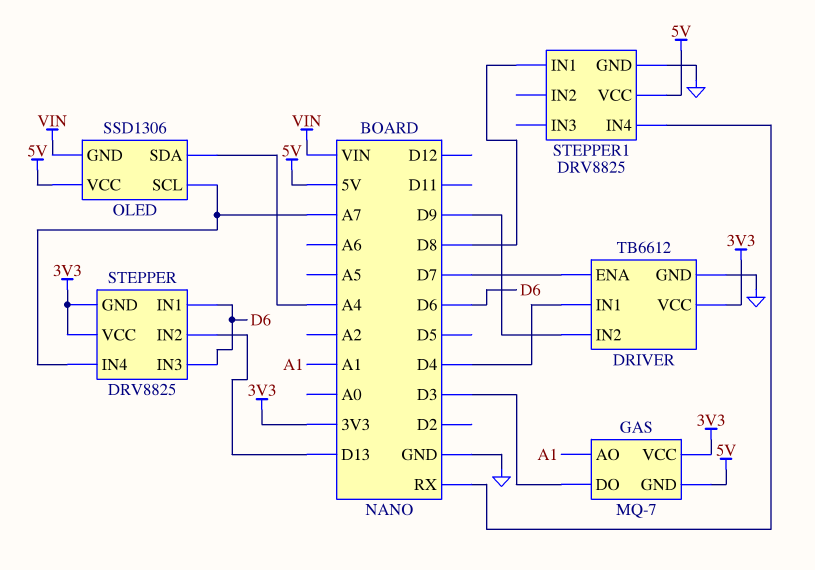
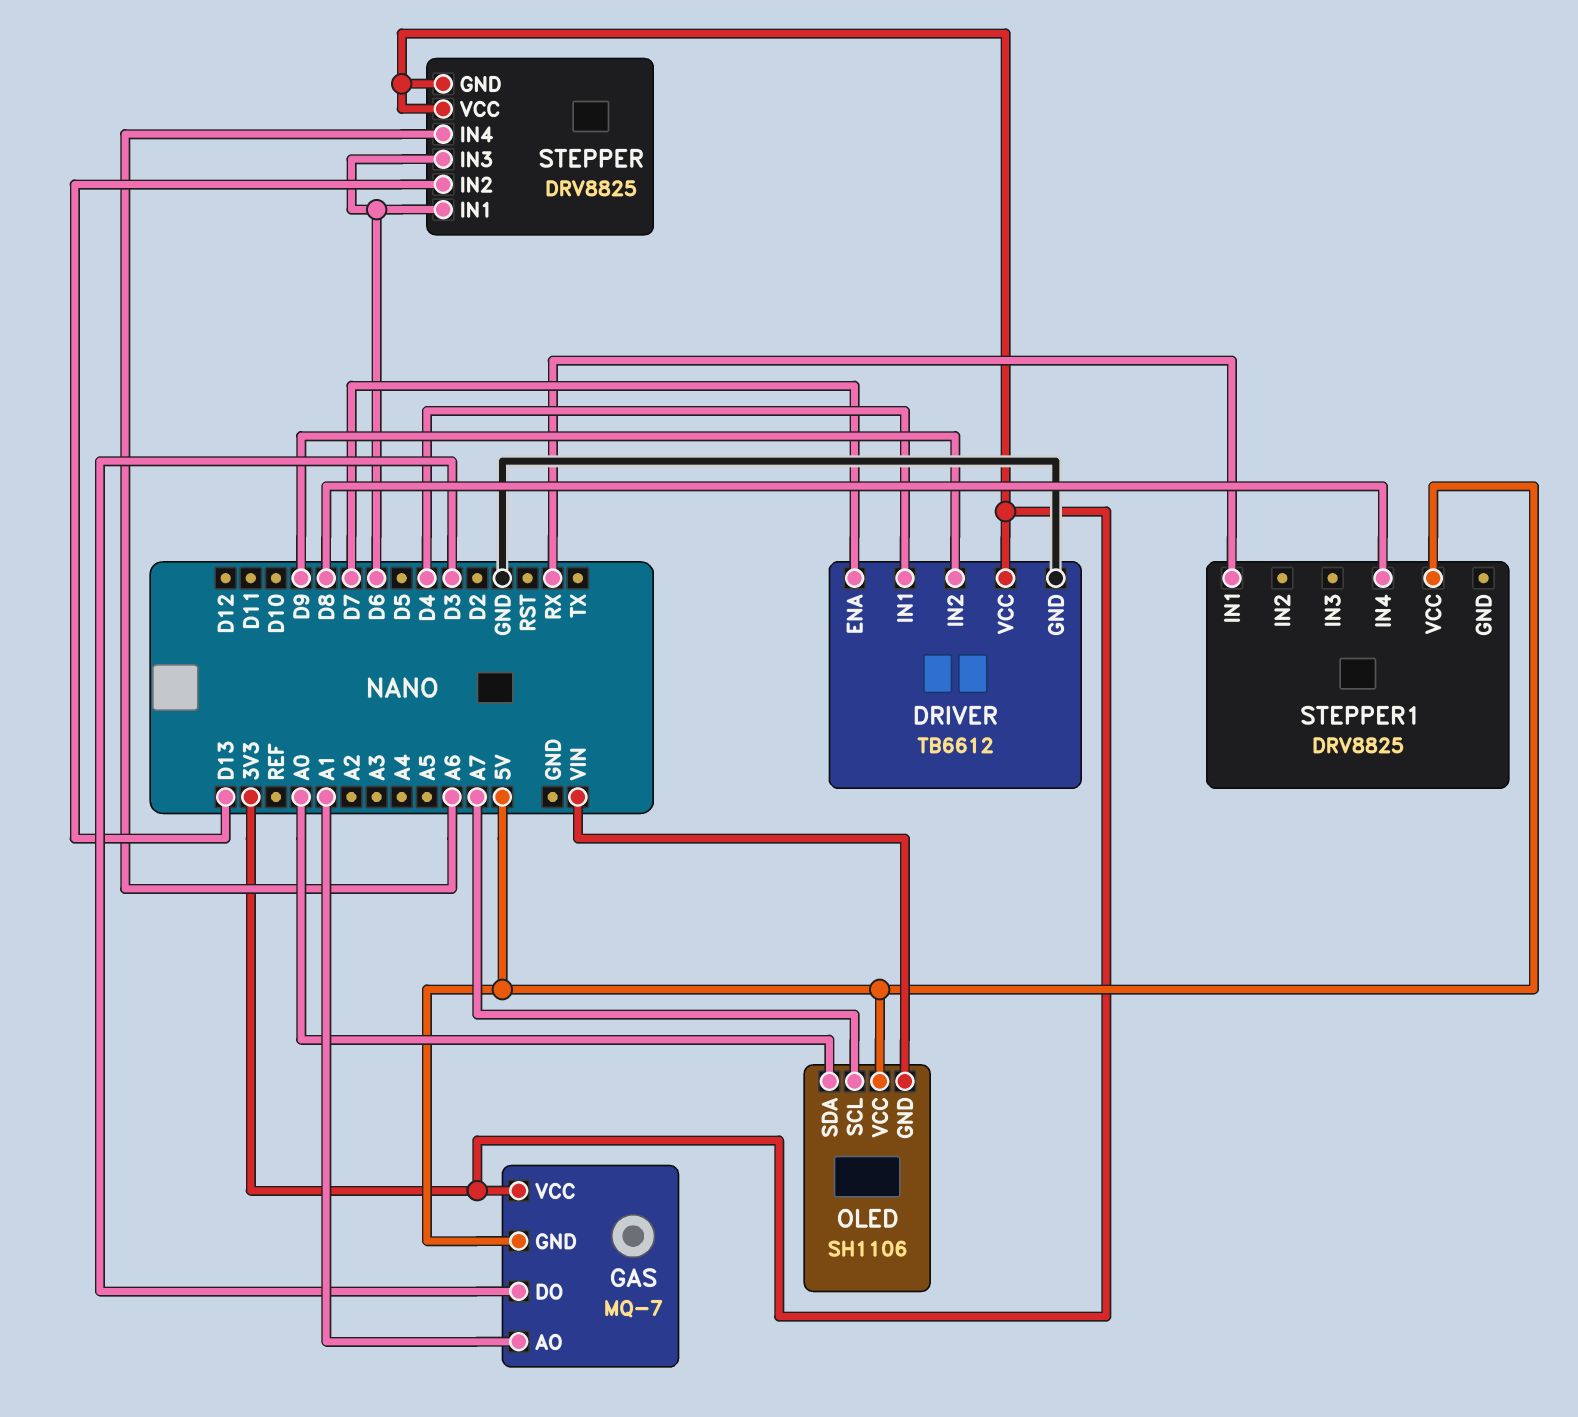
OLED: SSD1306 -> SH1106
OLED pin SDA: A4 -> A0
STEPPER pin IN4: A7 -> A6
STEPPER1 pin GND: GND -> none
STEPPER1 pin IN1: D8 -> RX
STEPPER1 pin IN4: RX -> D8

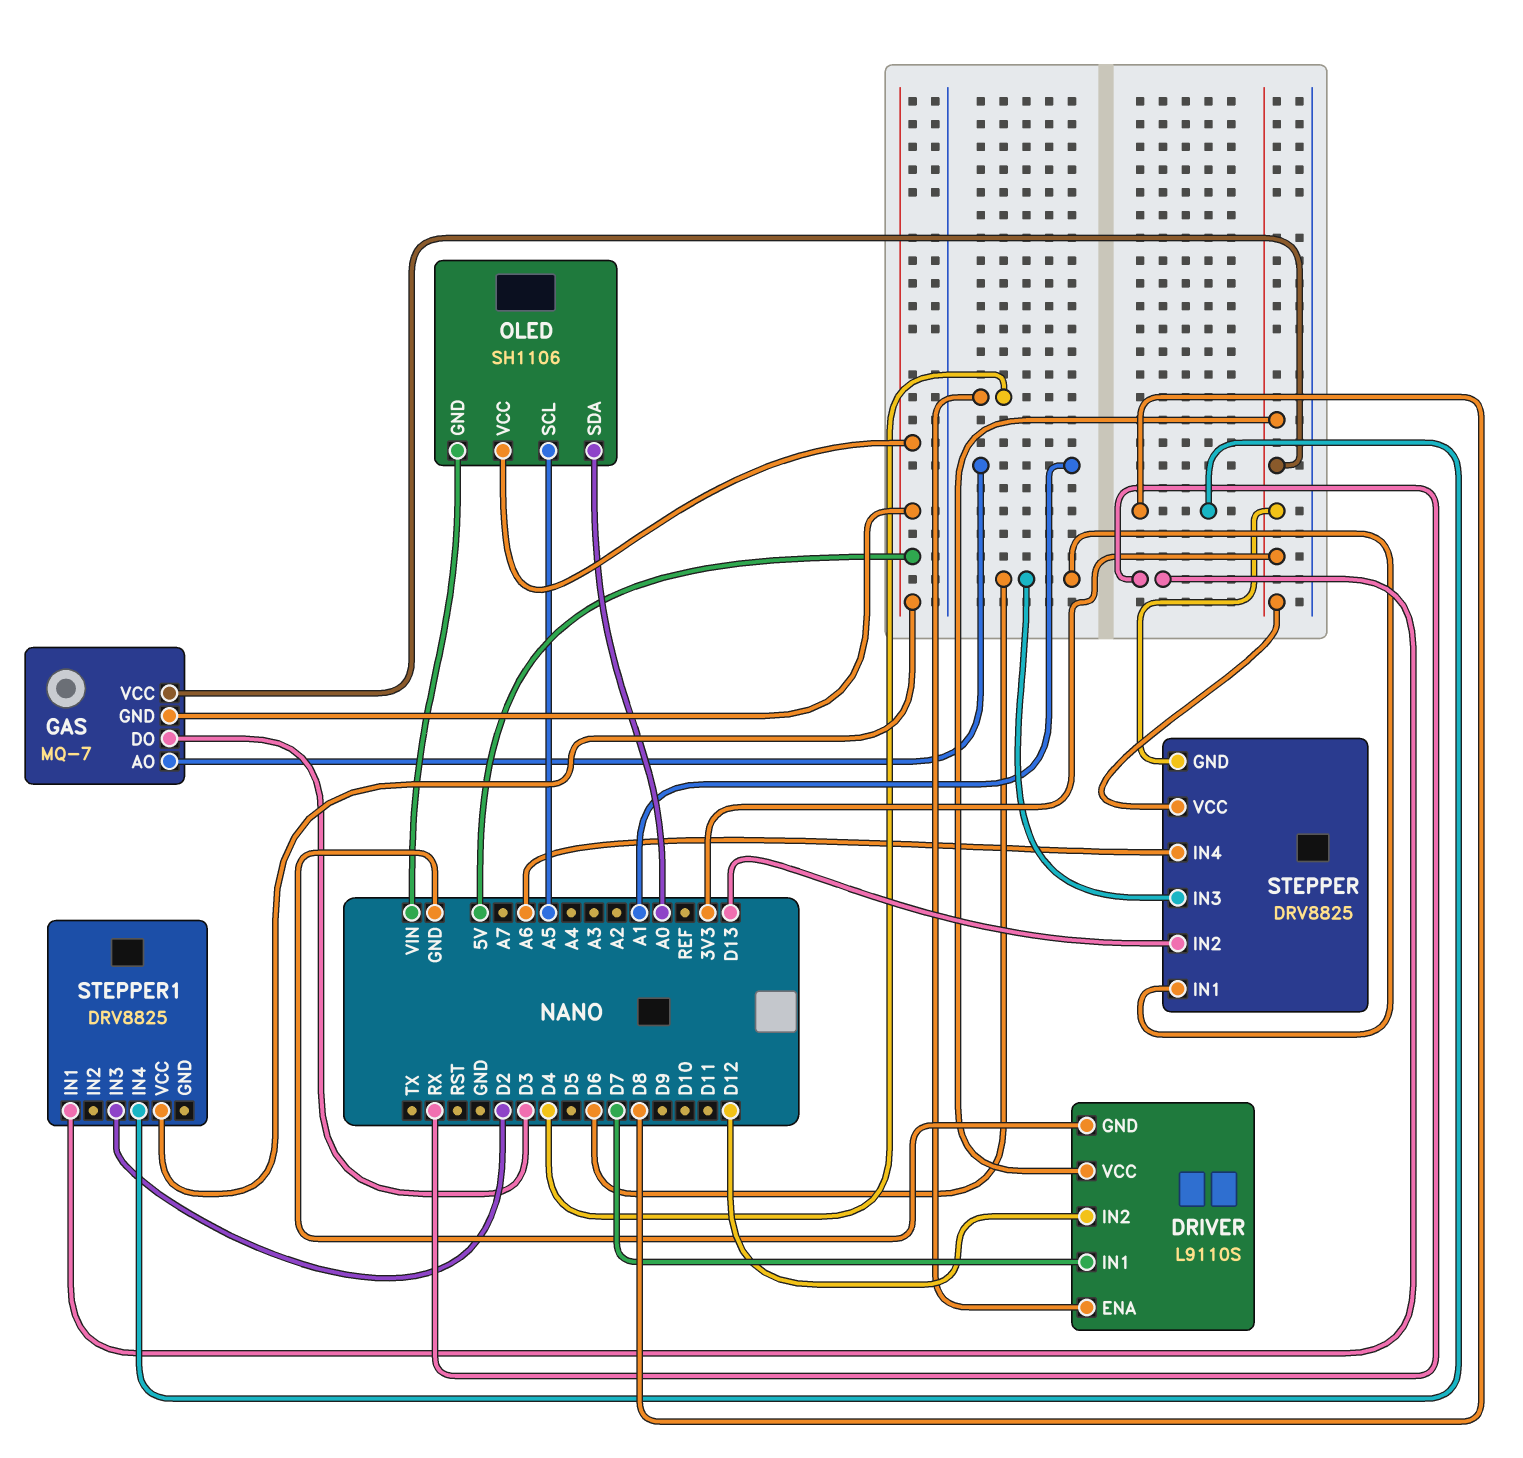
DRIVER: TB6612 -> L9110S
DRIVER pin ENA: D7 -> D4
DRIVER pin IN1: D4 -> D7
DRIVER pin IN2: D9 -> D12
OLED pin SCL: A7 -> A5
STEPPER1 pin IN3: none -> D2

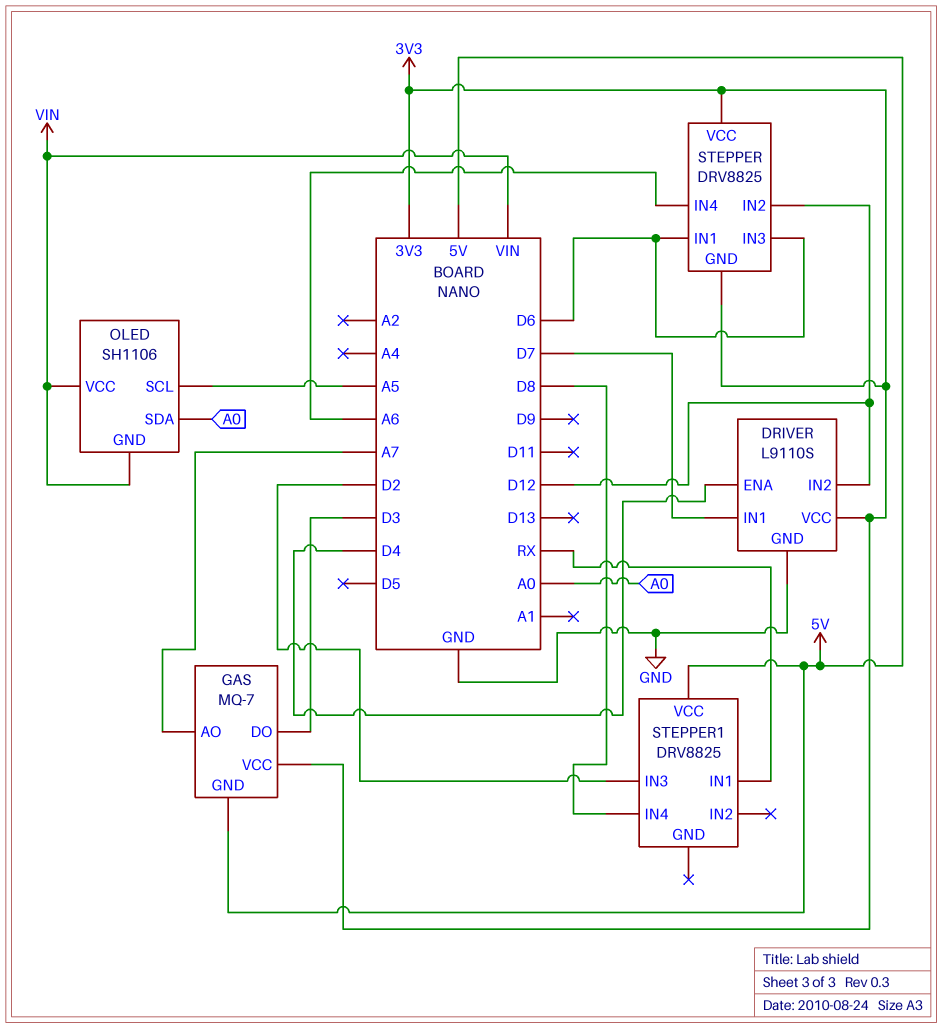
GAS pin AO: A1 -> A7
OLED pin VCC: 5V -> VIN
STEPPER pin IN2: D13 -> D12

